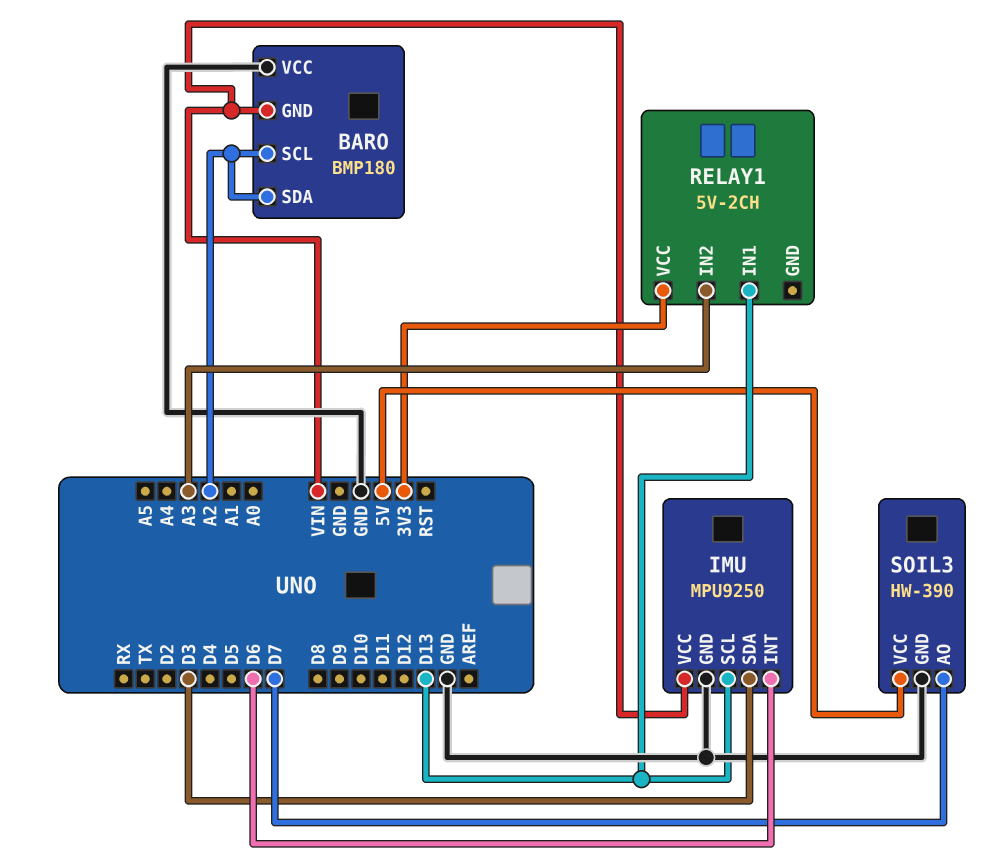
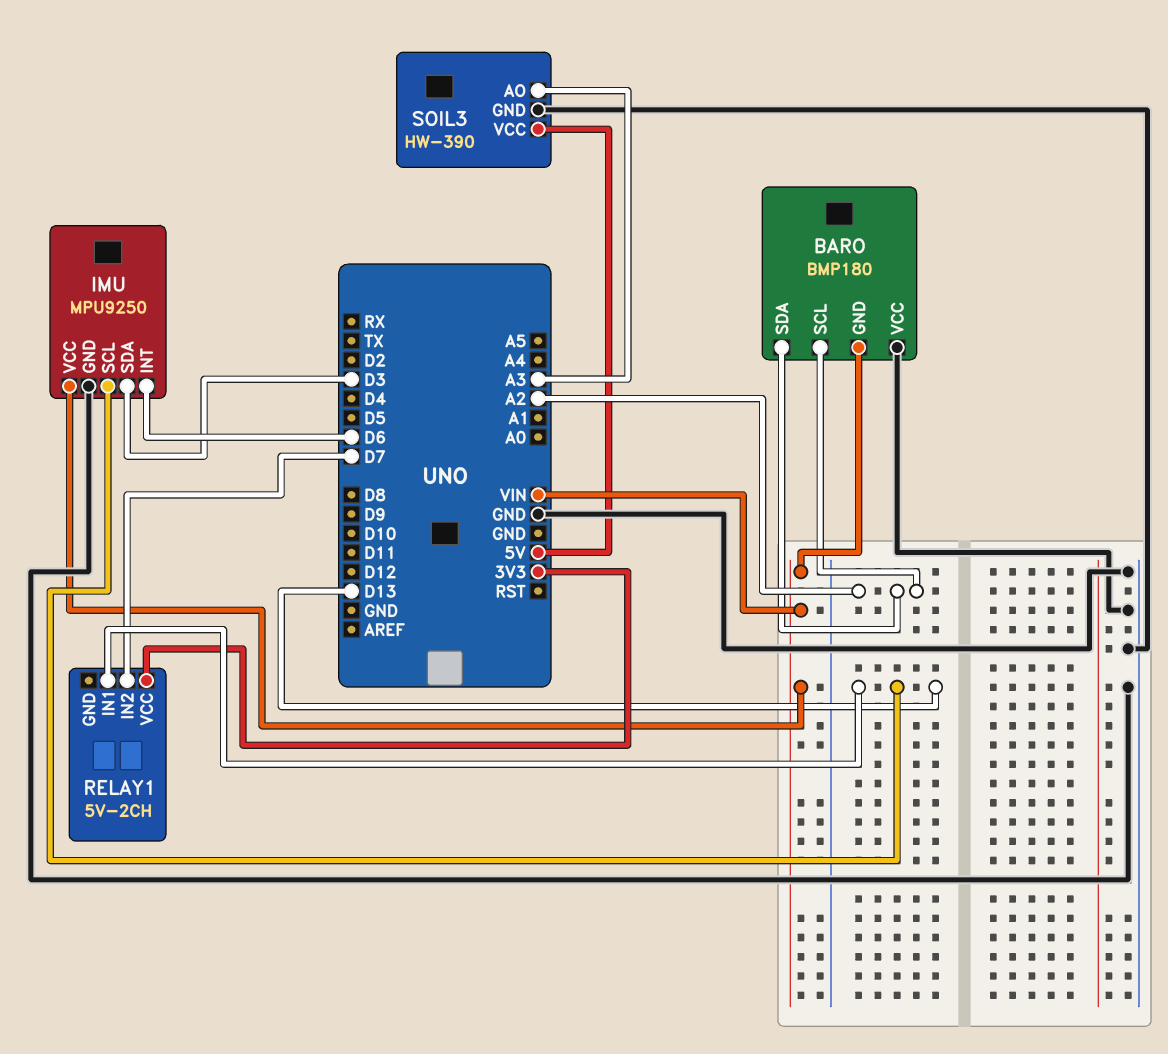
RELAY1 pin IN2: A3 -> D7
SOIL3 pin AO: D7 -> A3

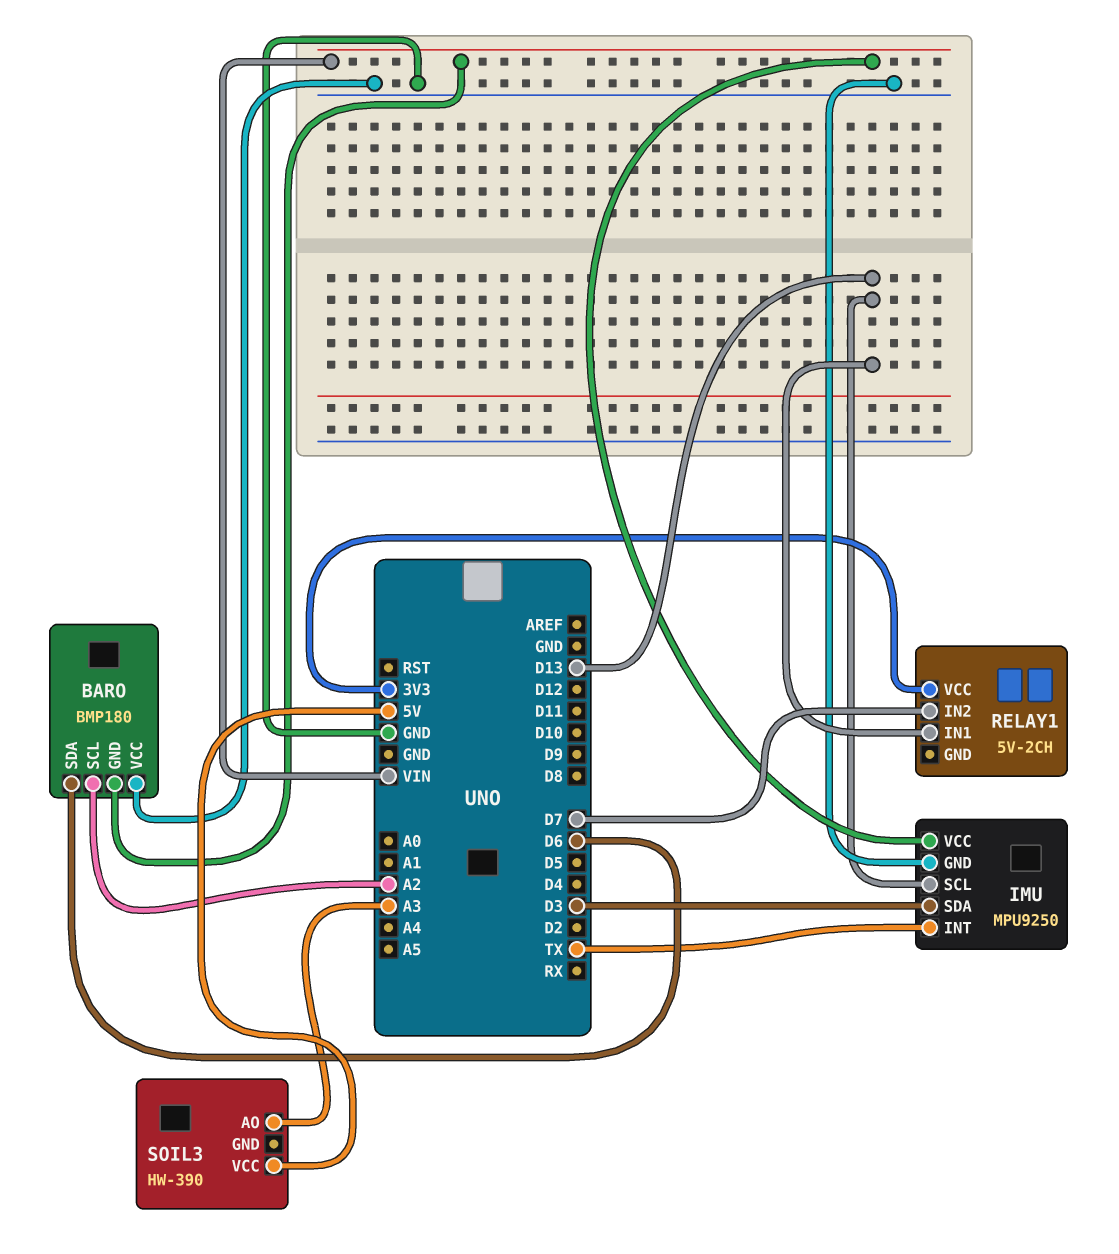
BARO pin SDA: A2 -> D6
IMU pin INT: D6 -> TX
SOIL3 pin GND: GND -> none

